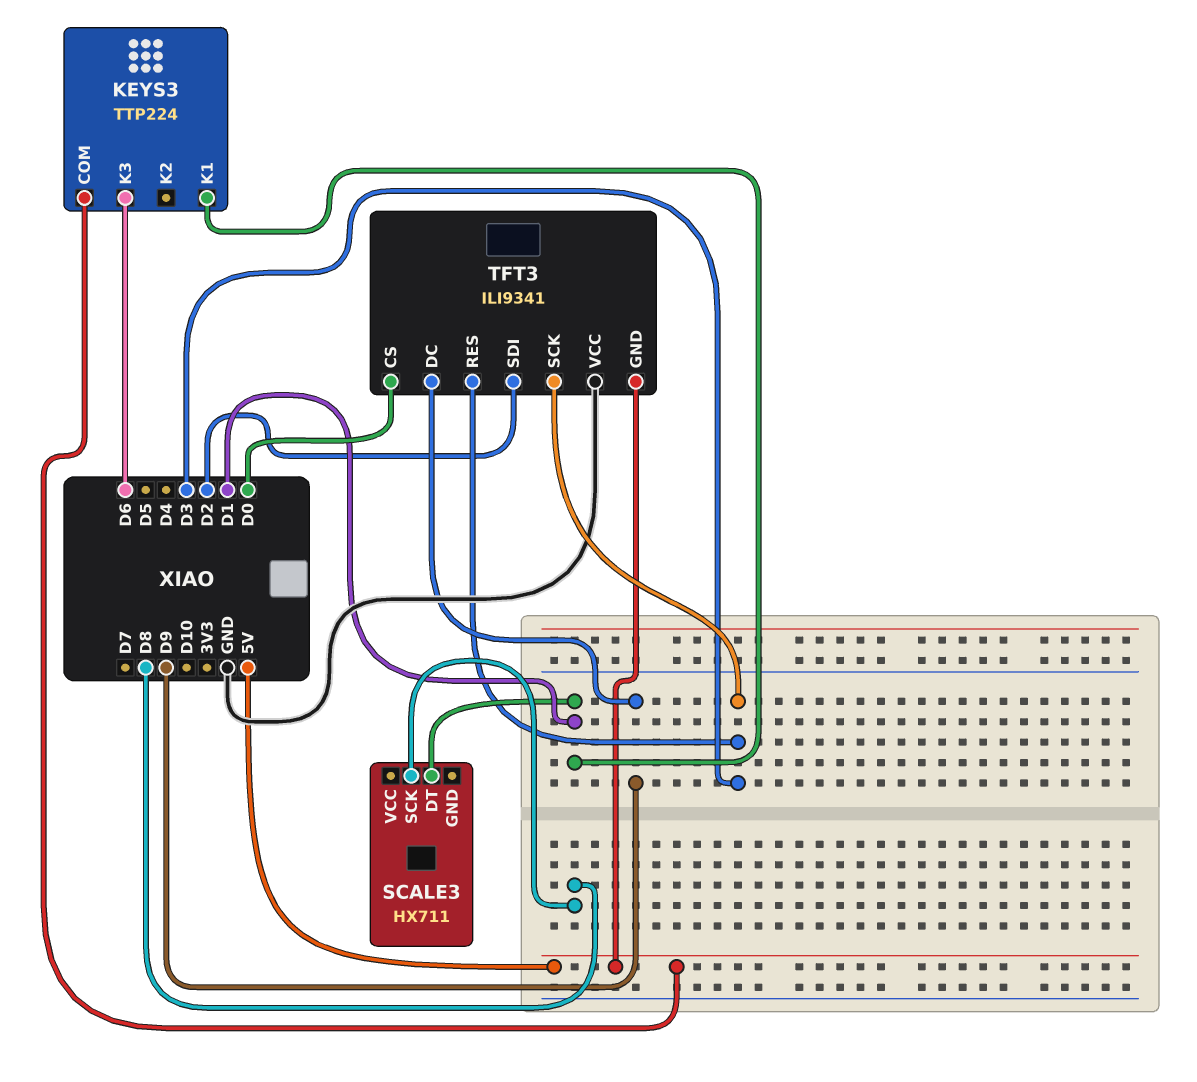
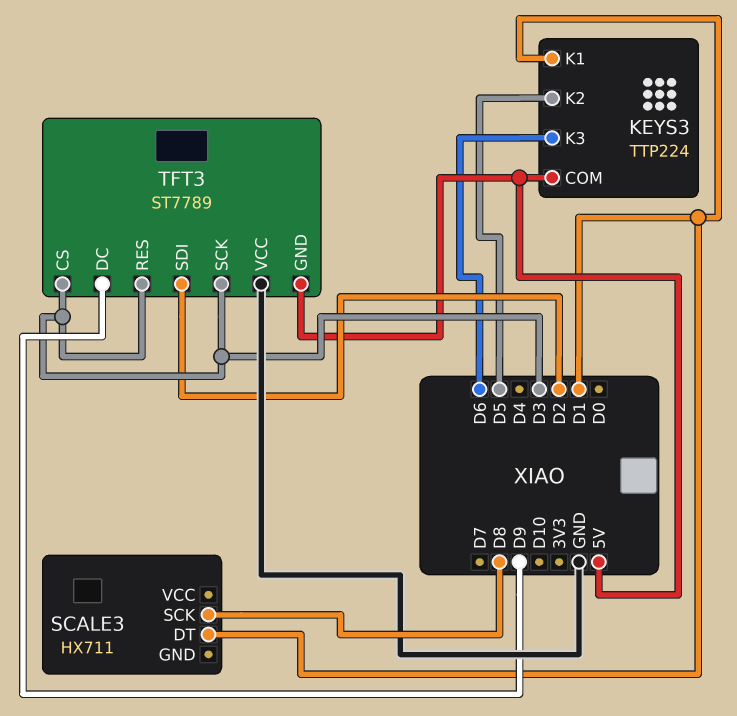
KEYS3 pin K2: none -> D5
TFT3: ILI9341 -> ST7789
TFT3 pin CS: D0 -> D3

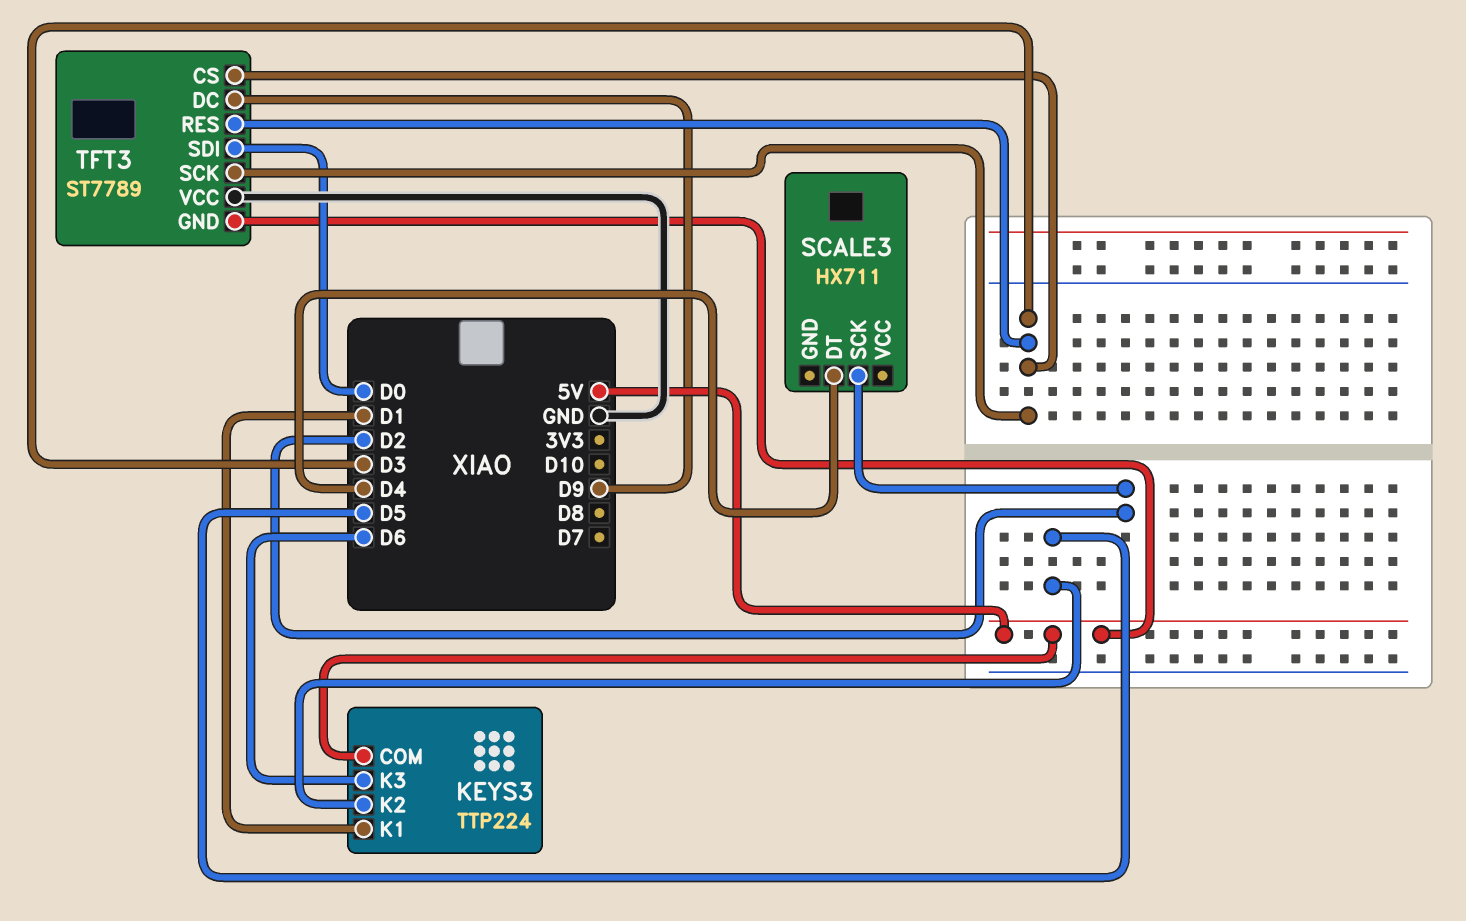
SCALE3 pin DT: D1 -> D4
SCALE3 pin SCK: D8 -> D2
TFT3 pin SDI: D2 -> D0

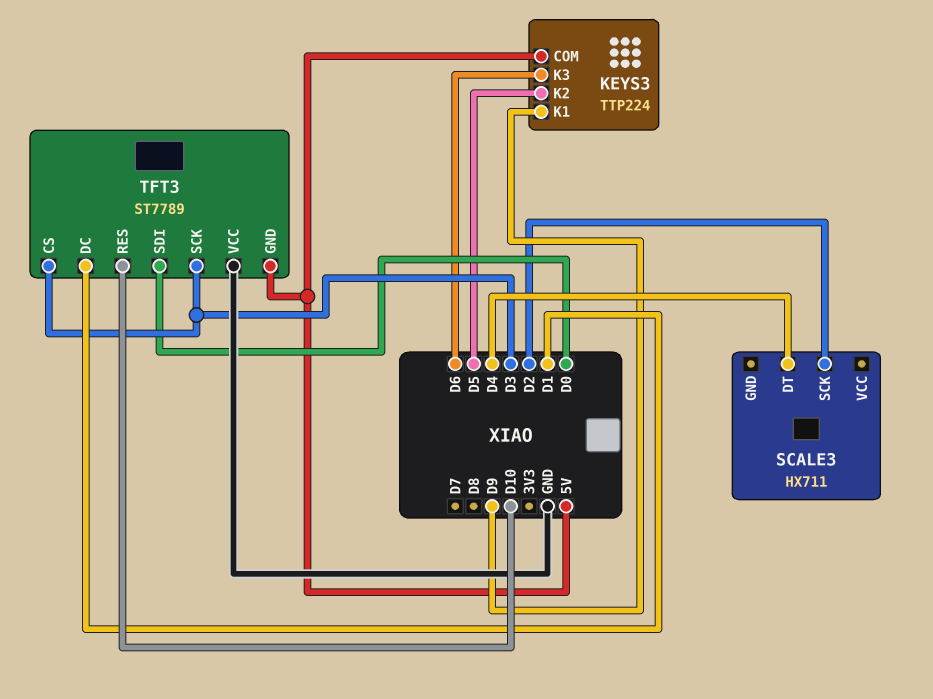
KEYS3 pin K1: D1 -> D9
TFT3 pin DC: D9 -> D1
TFT3 pin RES: D3 -> D10

